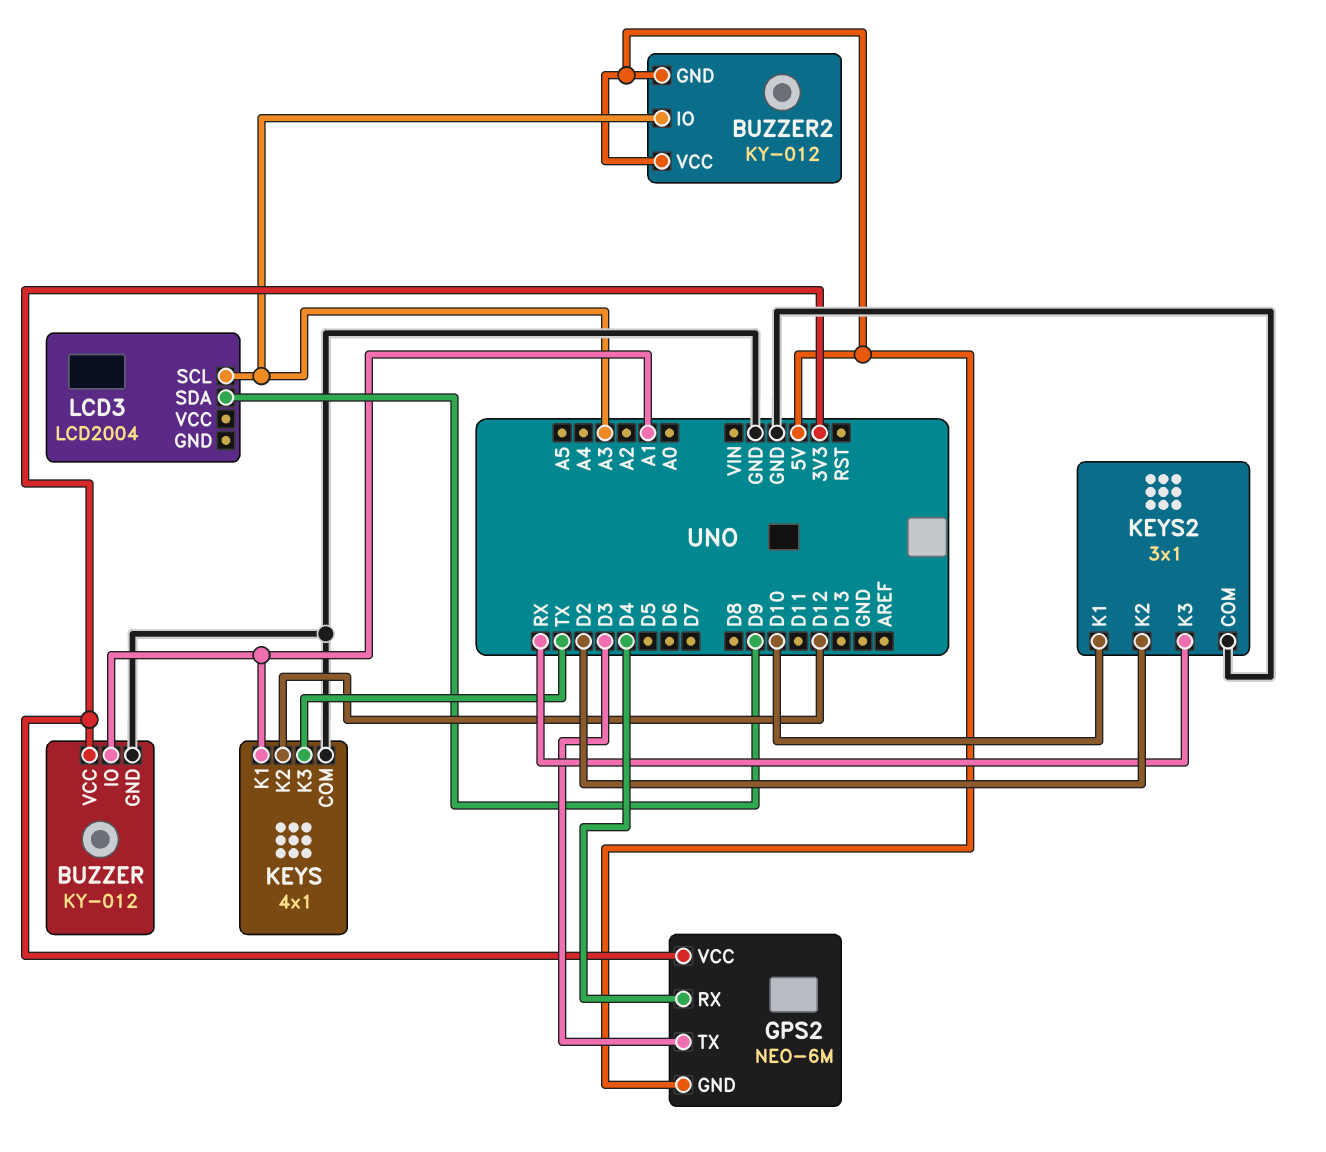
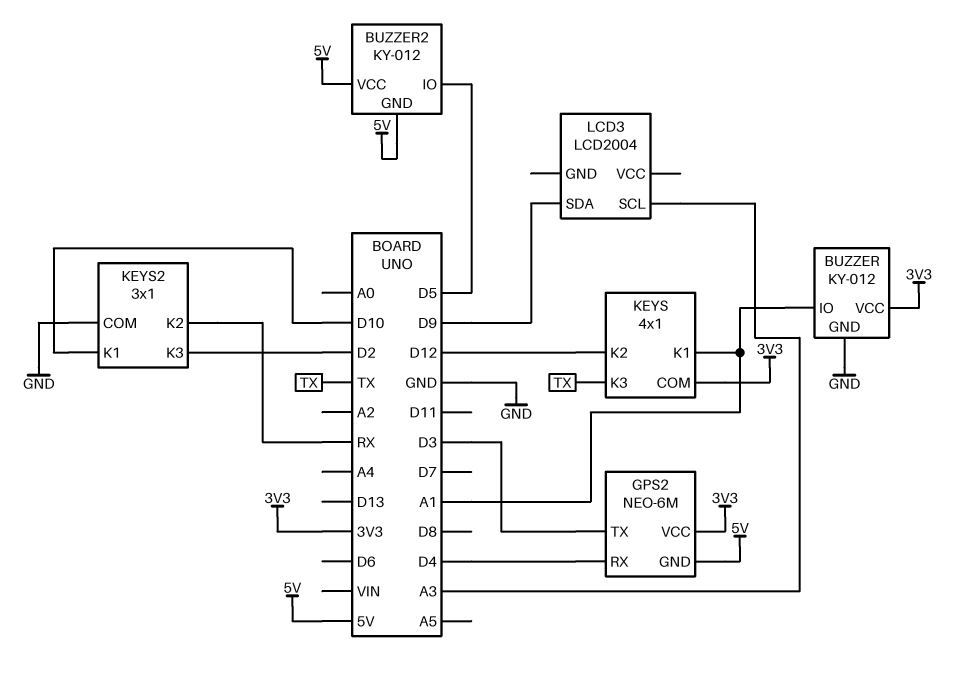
BUZZER2 pin IO: A3 -> D5
KEYS pin COM: GND -> 3V3
KEYS2 pin K2: D2 -> RX
KEYS2 pin K3: RX -> D2

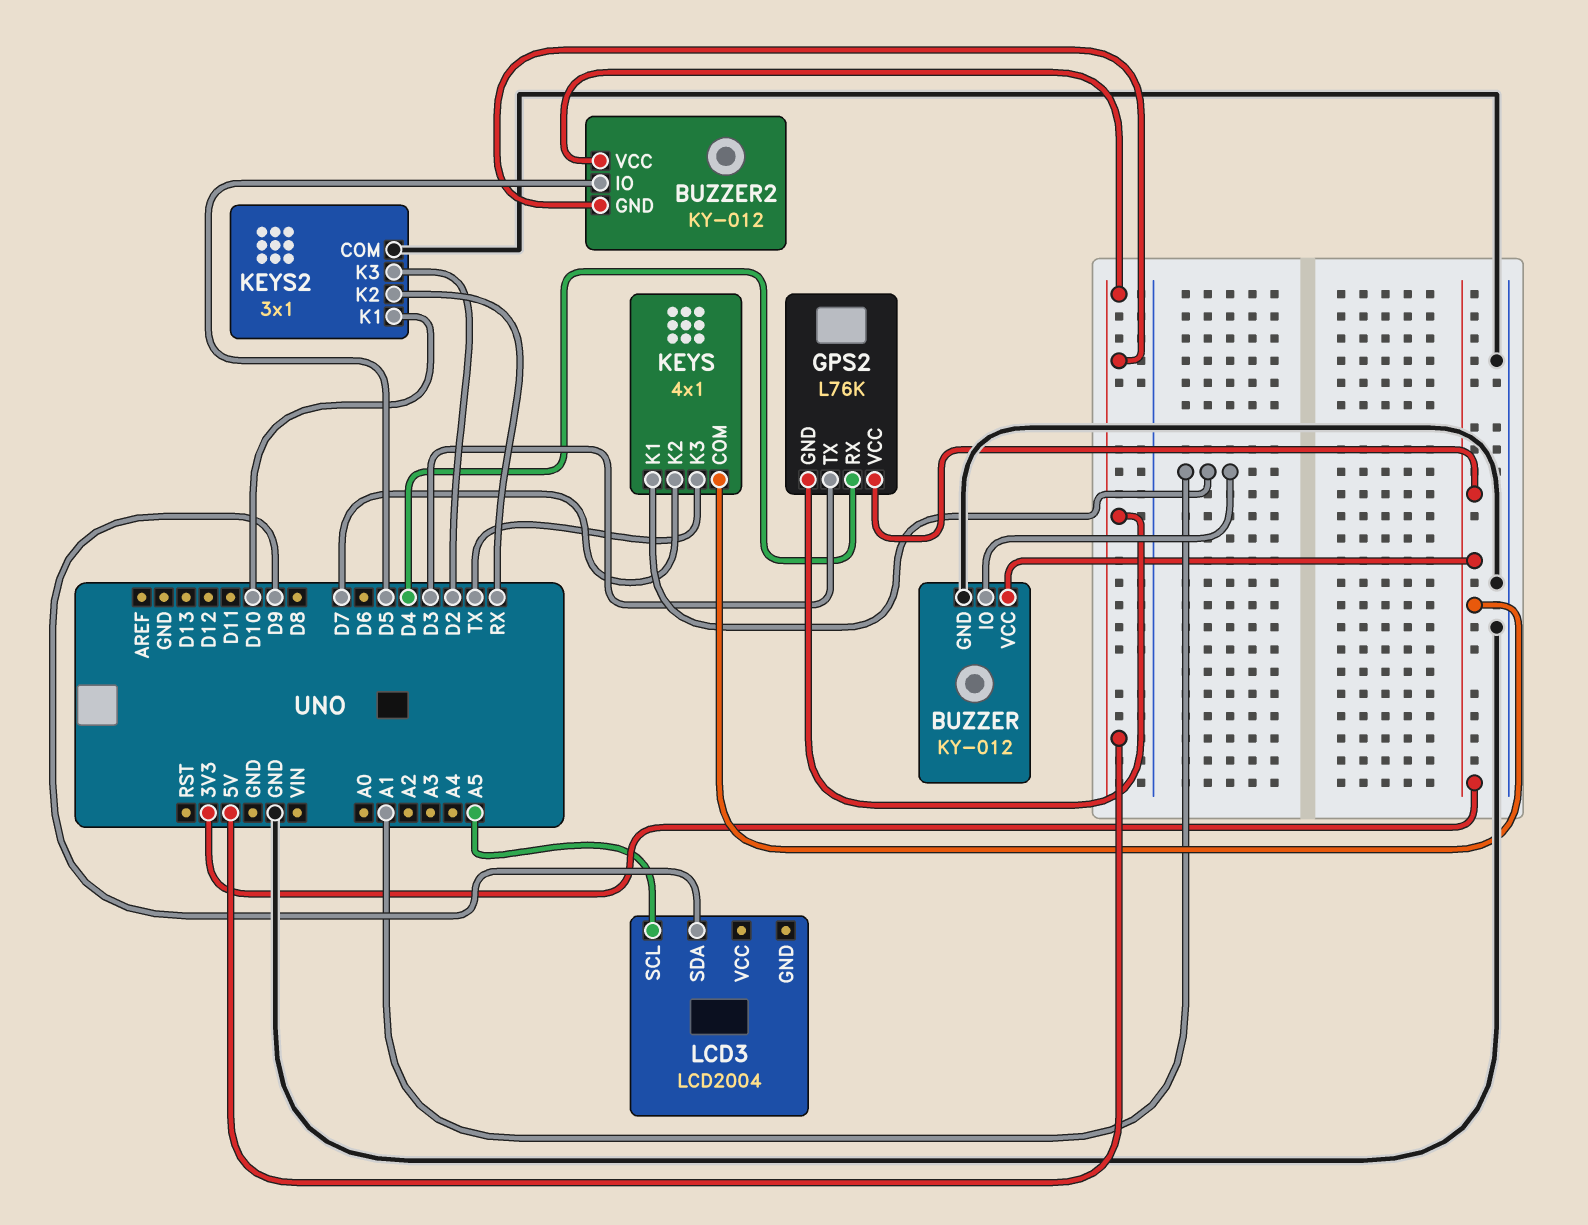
GPS2: NEO-6M -> L76K
KEYS pin K2: D12 -> D7
LCD3 pin SCL: A3 -> A5

